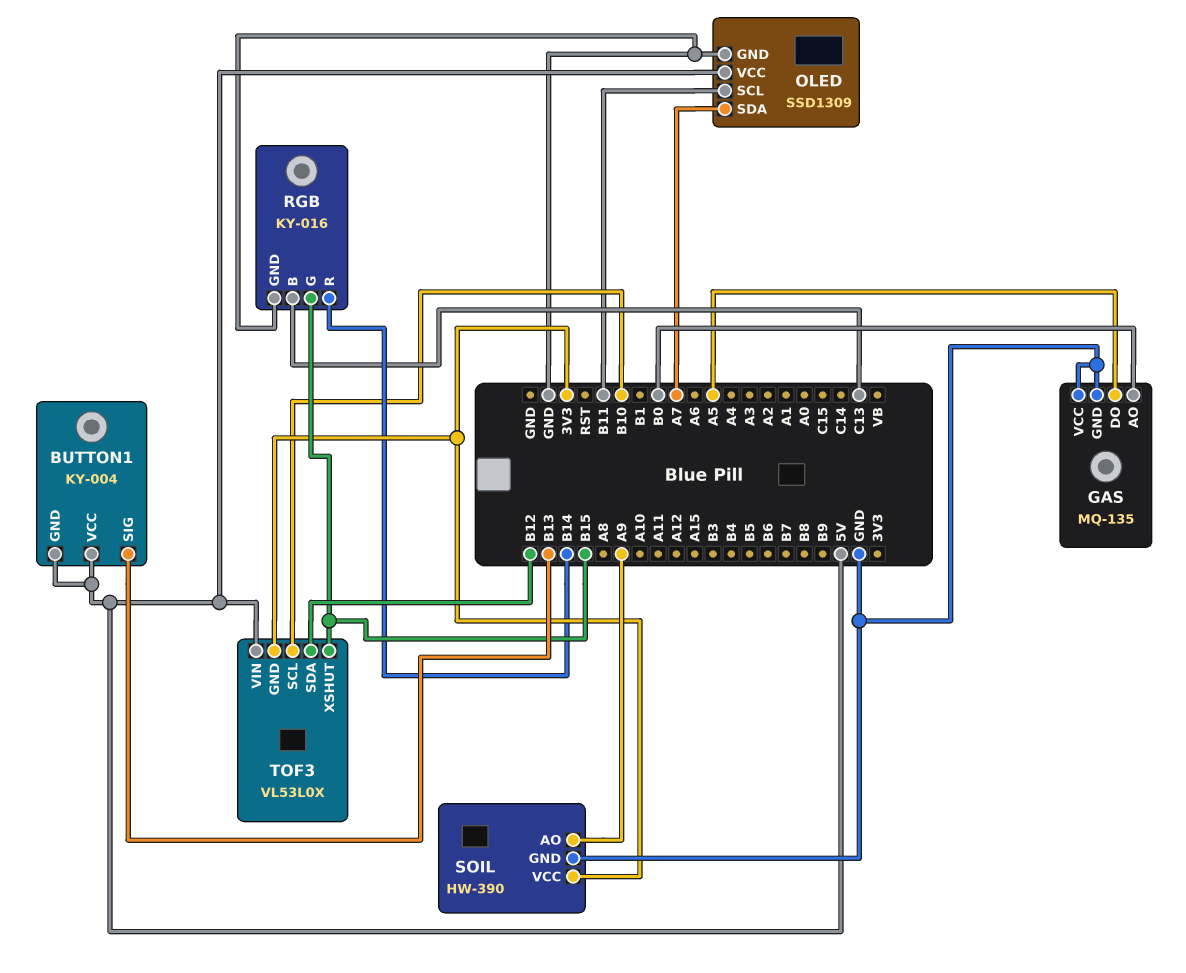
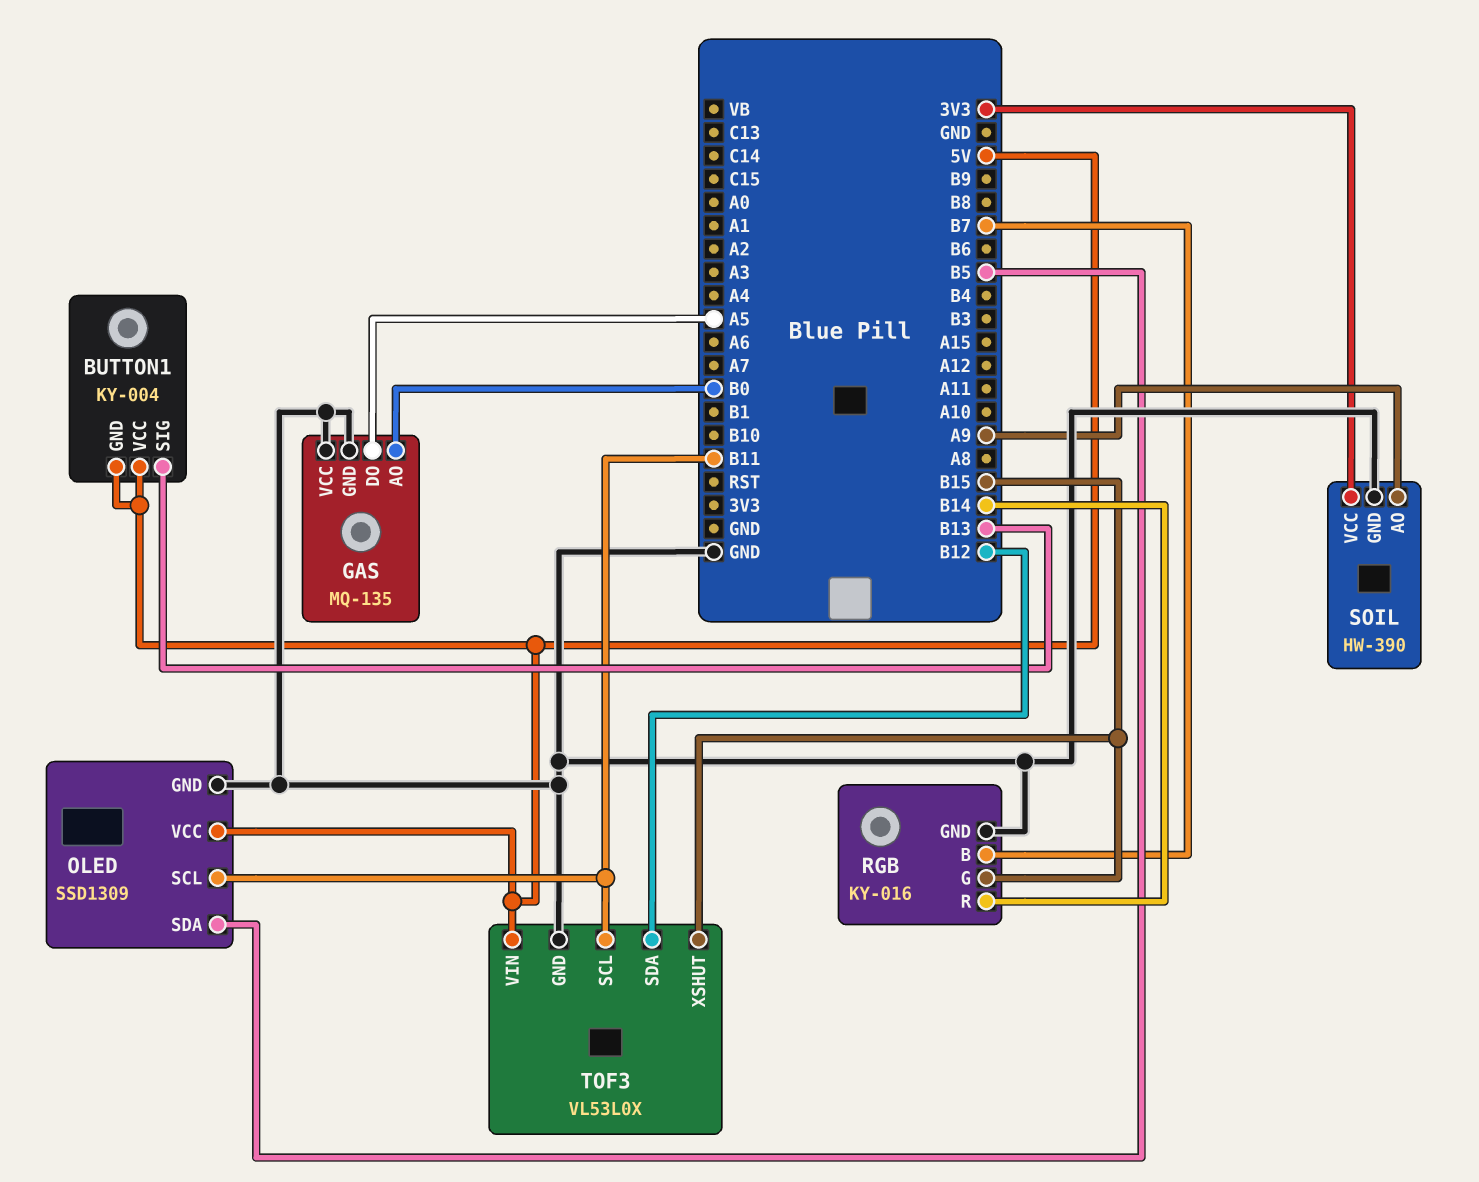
OLED pin SDA: A7 -> B5
RGB pin B: C13 -> B7
TOF3 pin GND: 3V3 -> GND
TOF3 pin SCL: B10 -> B11

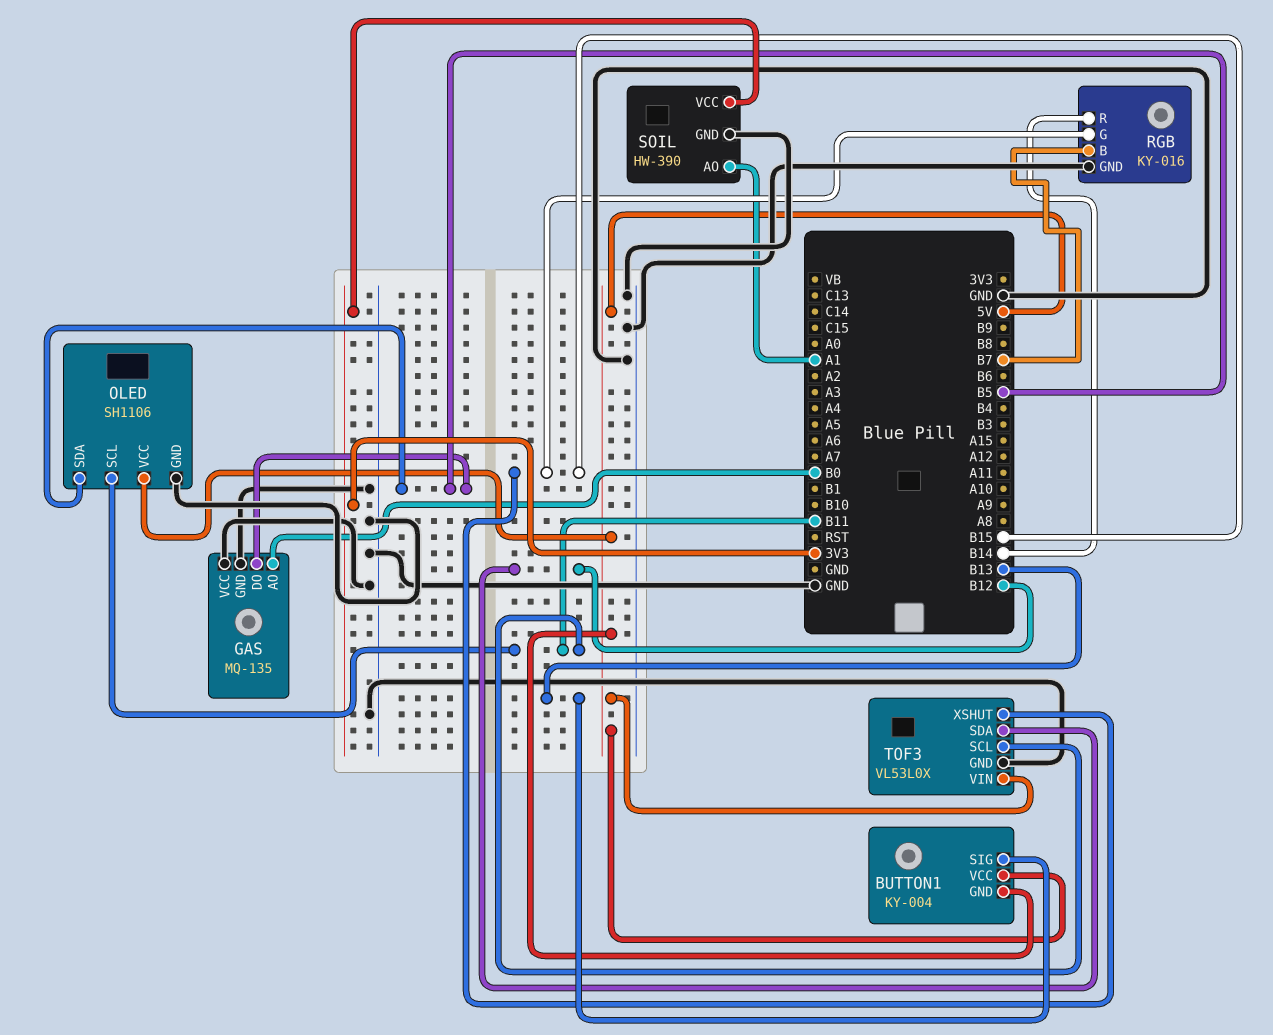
GAS pin DO: A5 -> B5
OLED: SSD1309 -> SH1106
SOIL pin AO: A9 -> A1

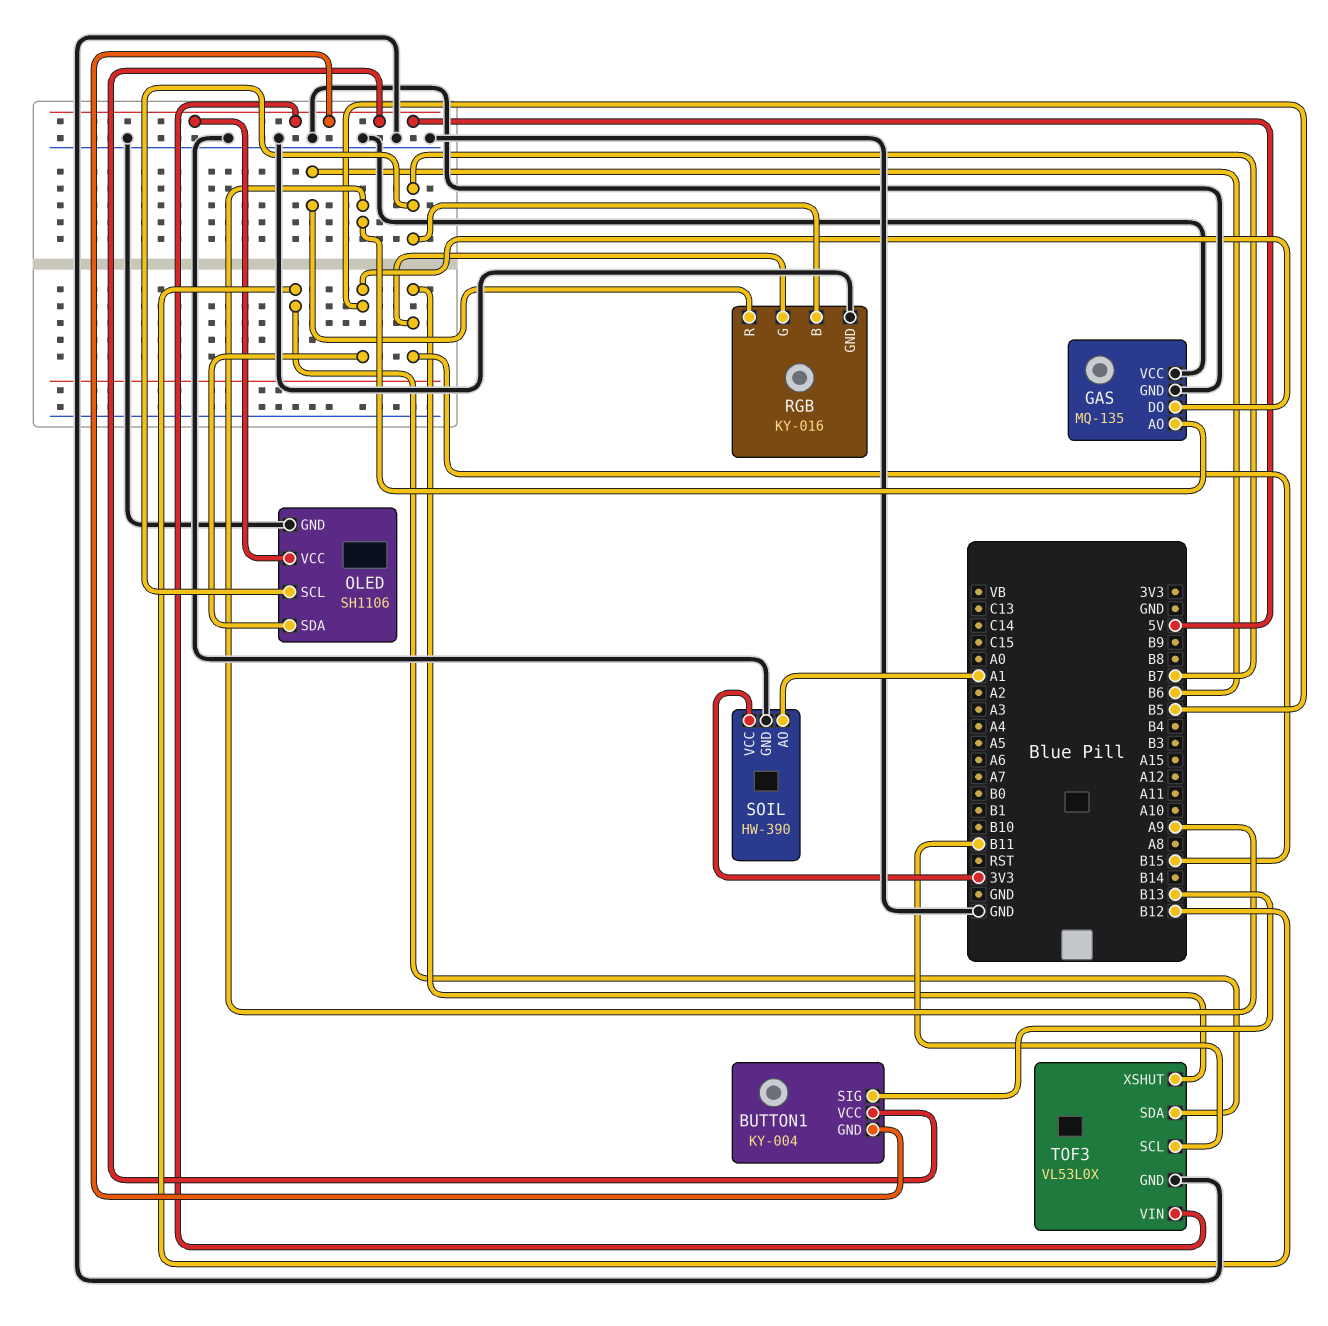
GAS pin AO: B0 -> A9
OLED pin SCL: B11 -> B7
RGB pin R: B14 -> B6

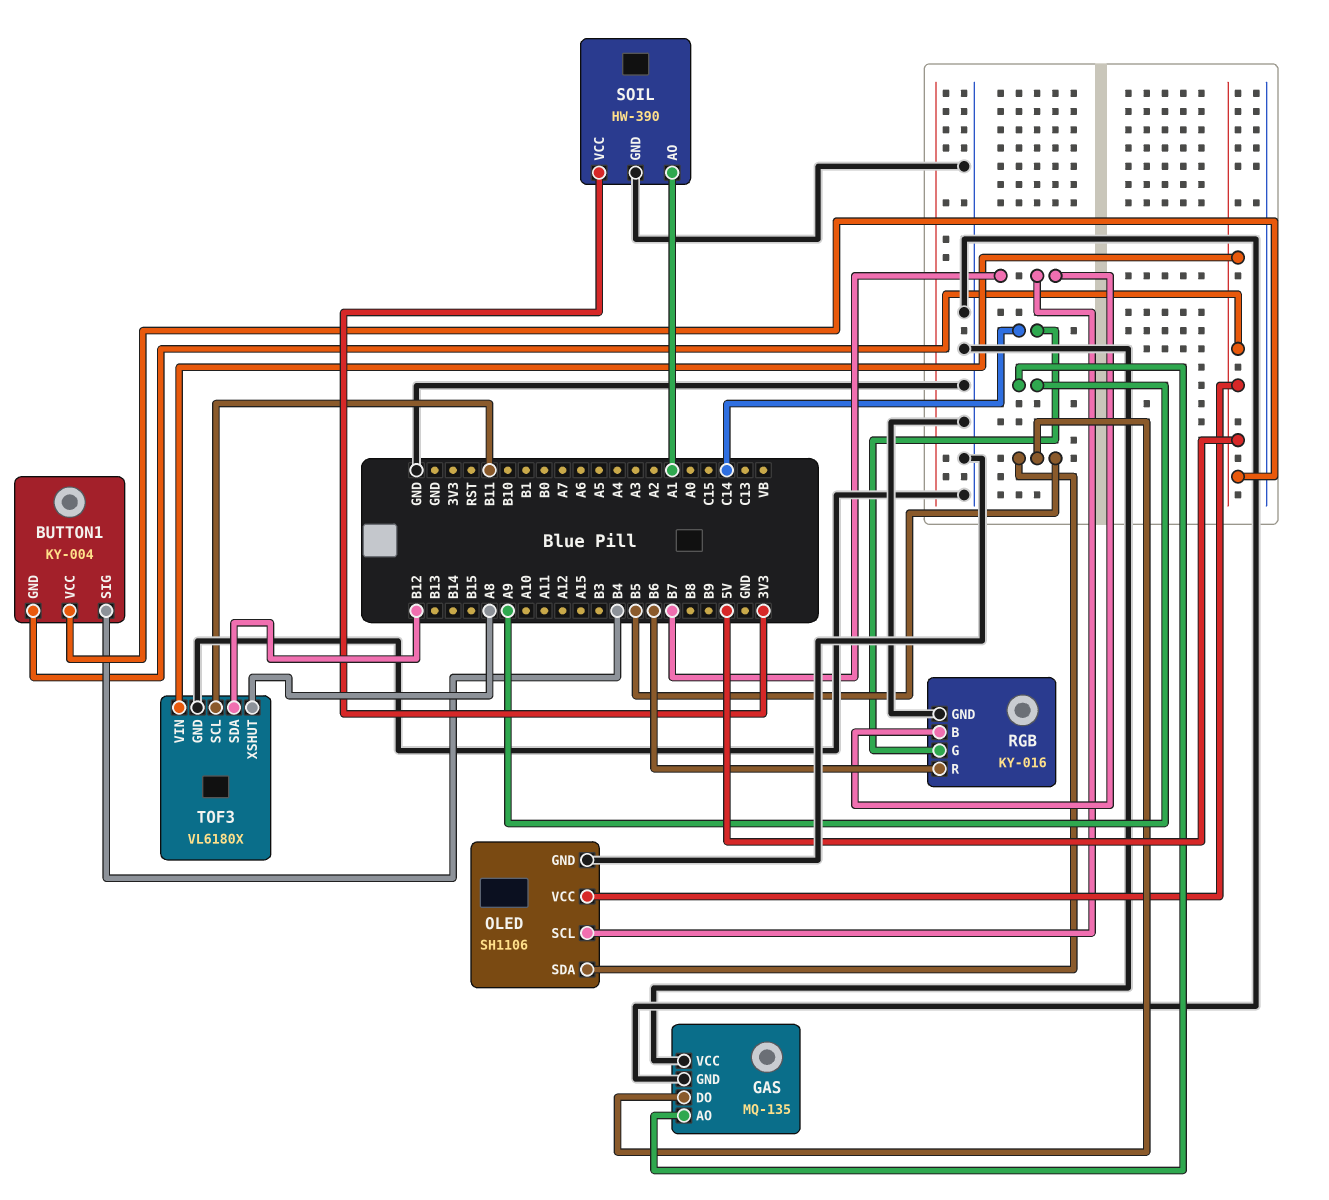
BUTTON1 pin SIG: B13 -> B4
RGB pin G: B15 -> C14
TOF3: VL53L0X -> VL6180X
TOF3 pin XSHUT: B15 -> A8

